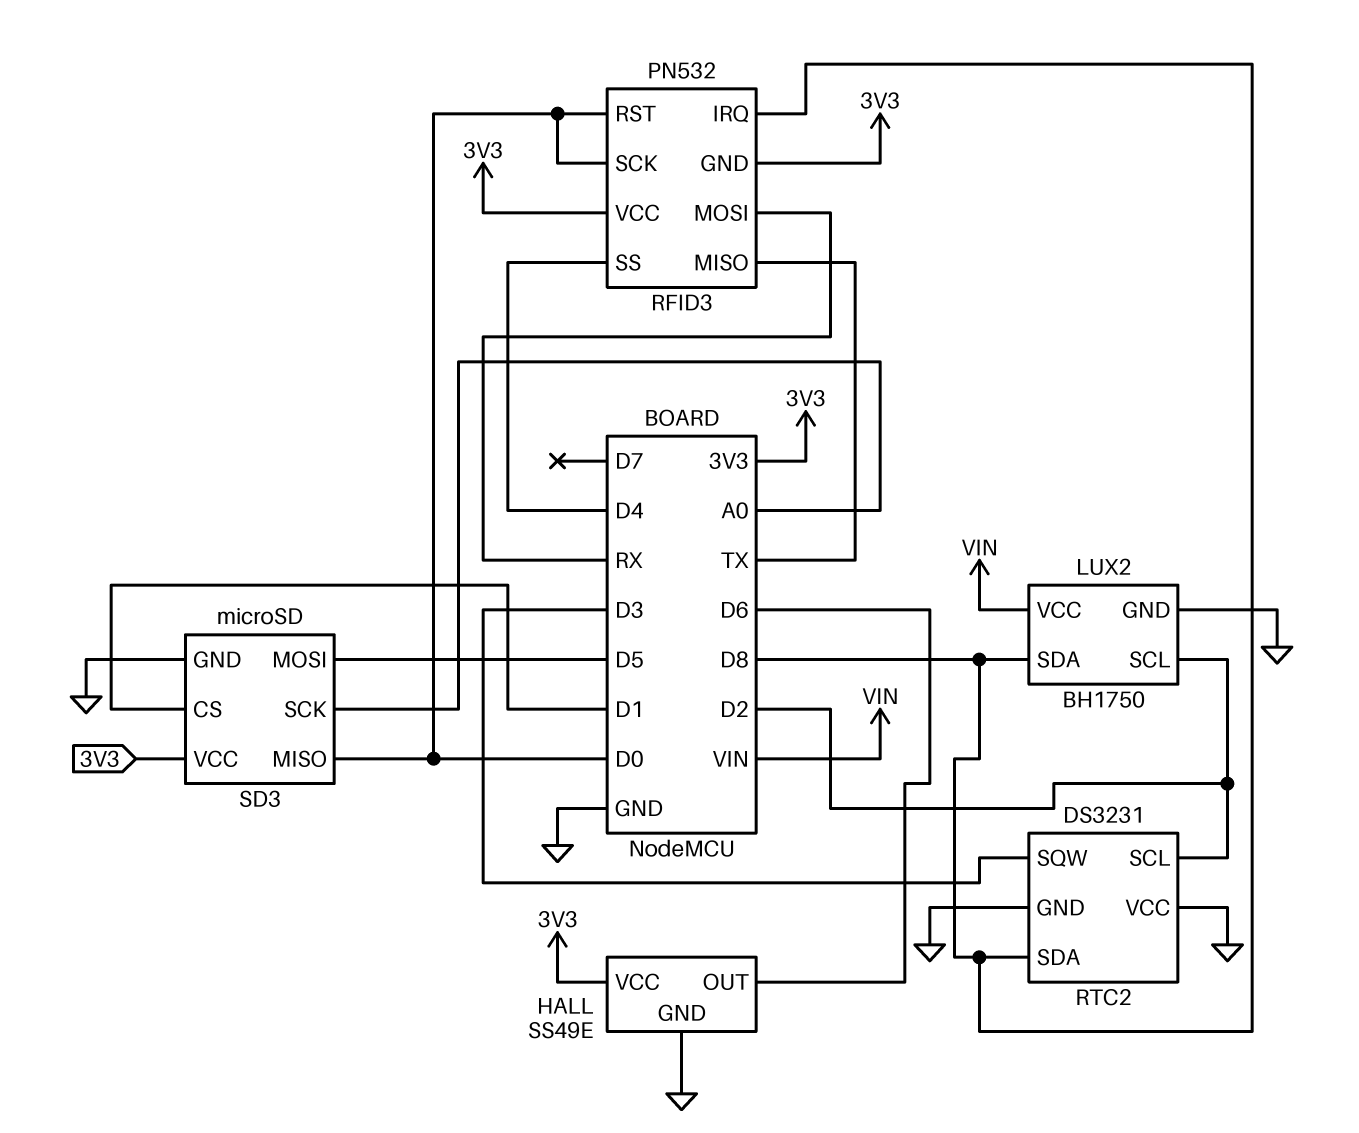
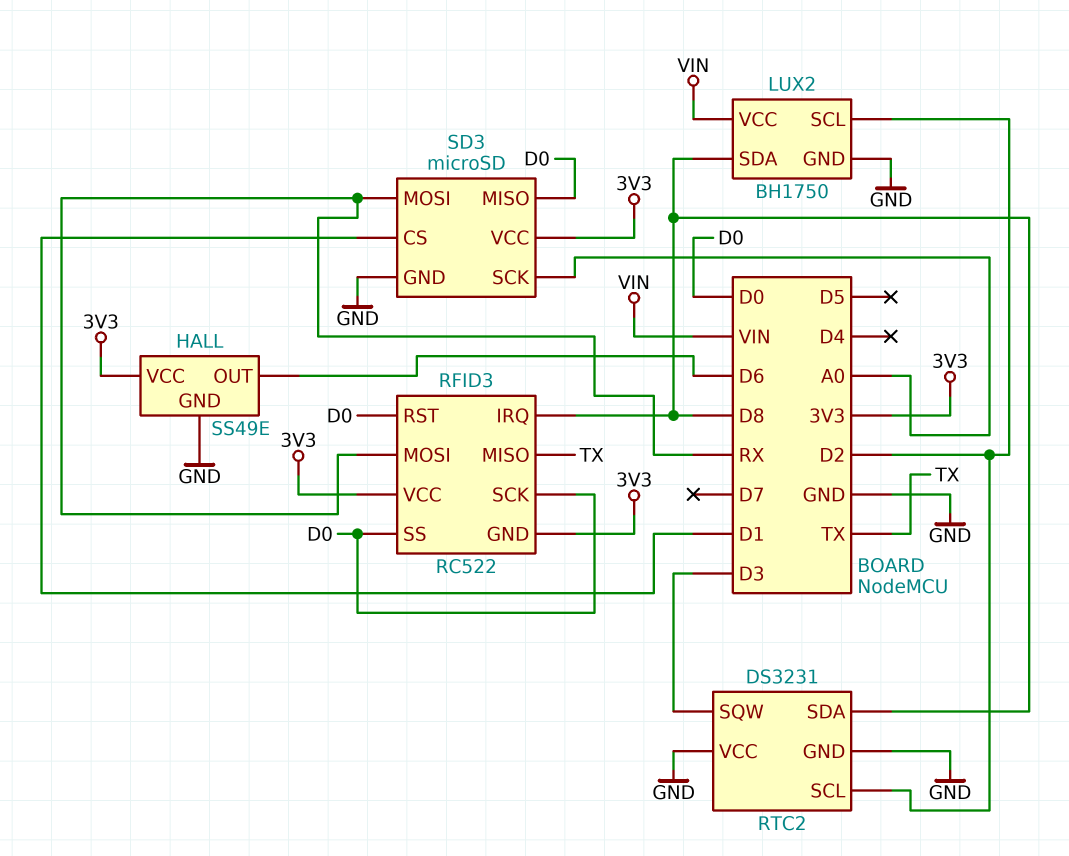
RFID3: PN532 -> RC522
RFID3 pin SS: D4 -> D0
SD3 pin MOSI: D5 -> RX

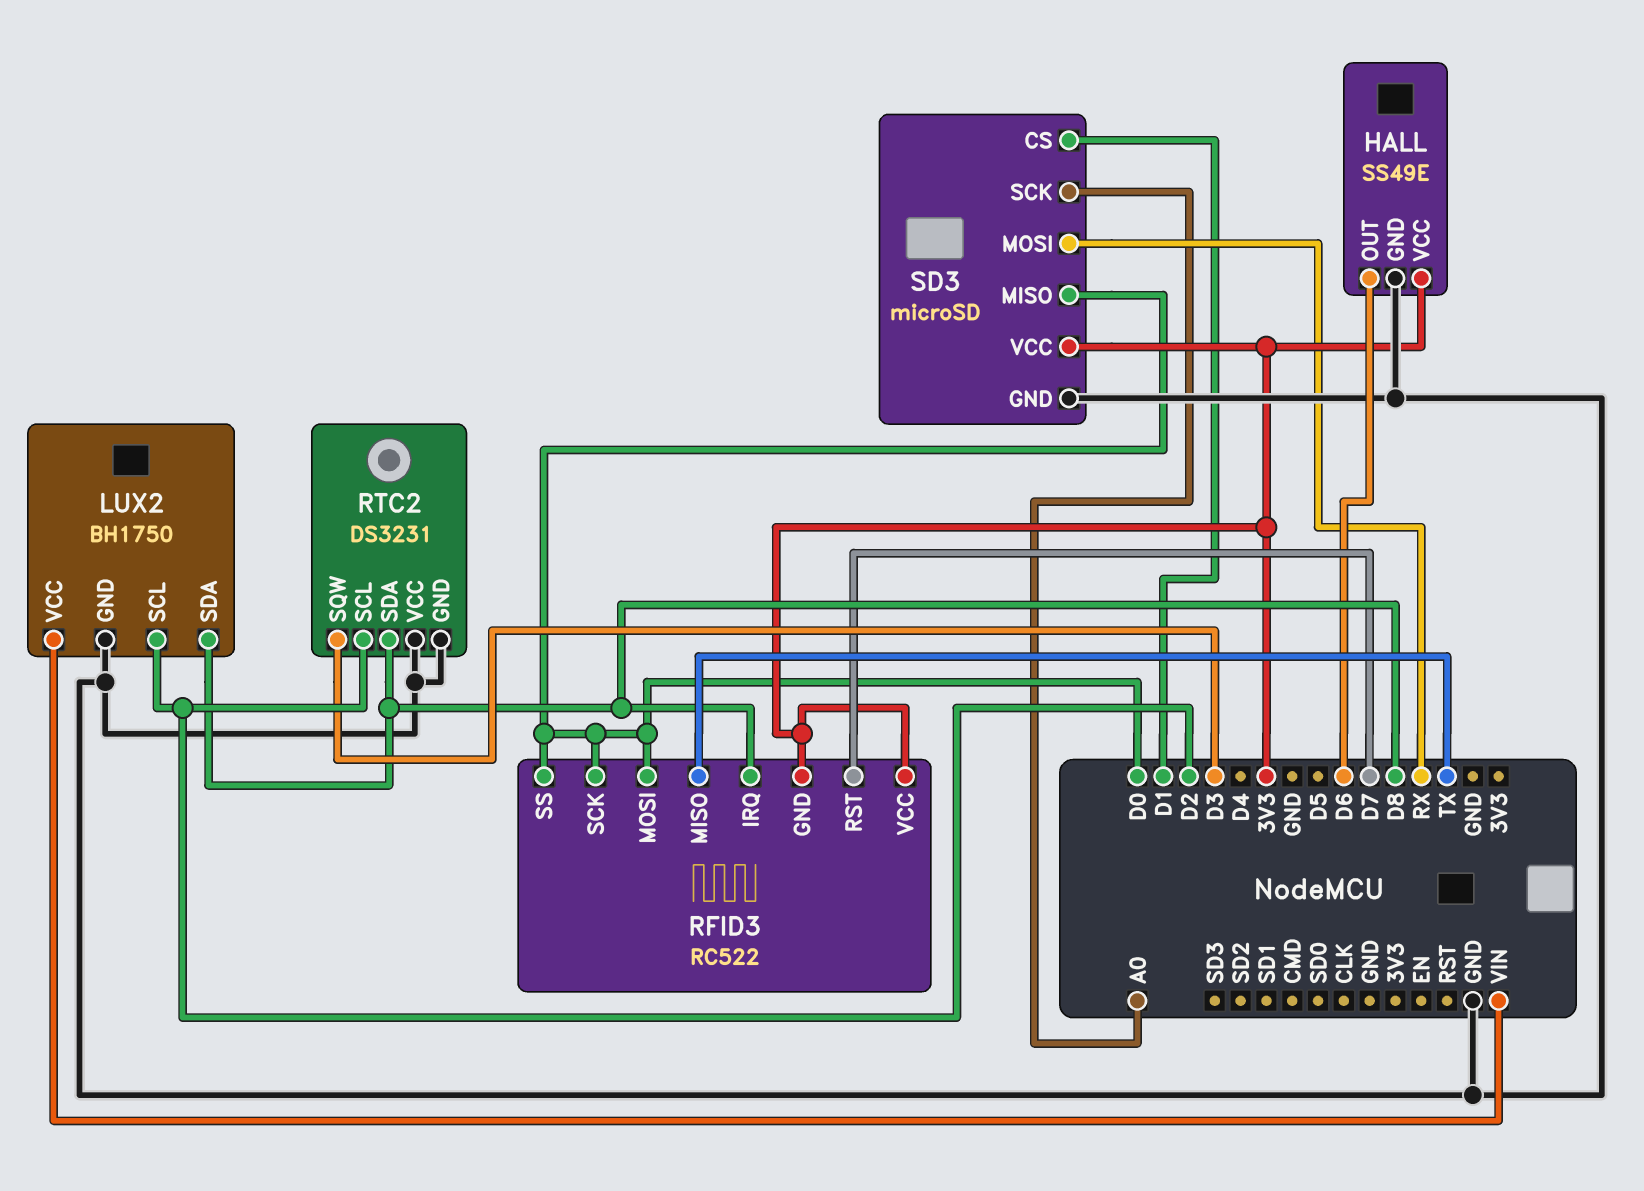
RFID3 pin MOSI: RX -> D0
RFID3 pin RST: D0 -> D7

